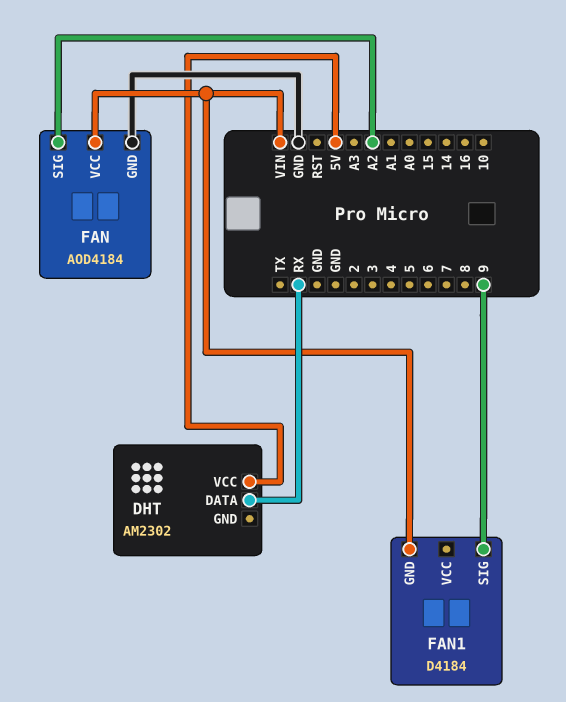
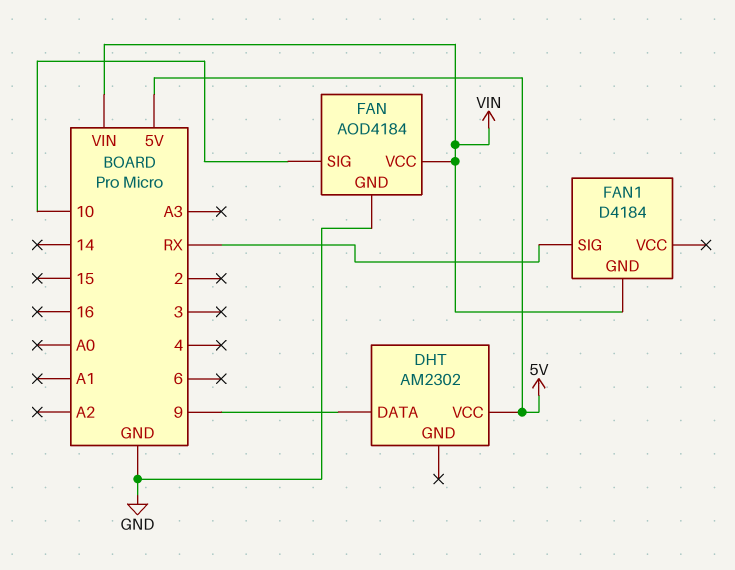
DHT pin DATA: RX -> 9
FAN pin SIG: A2 -> 10
FAN1 pin SIG: 9 -> RX

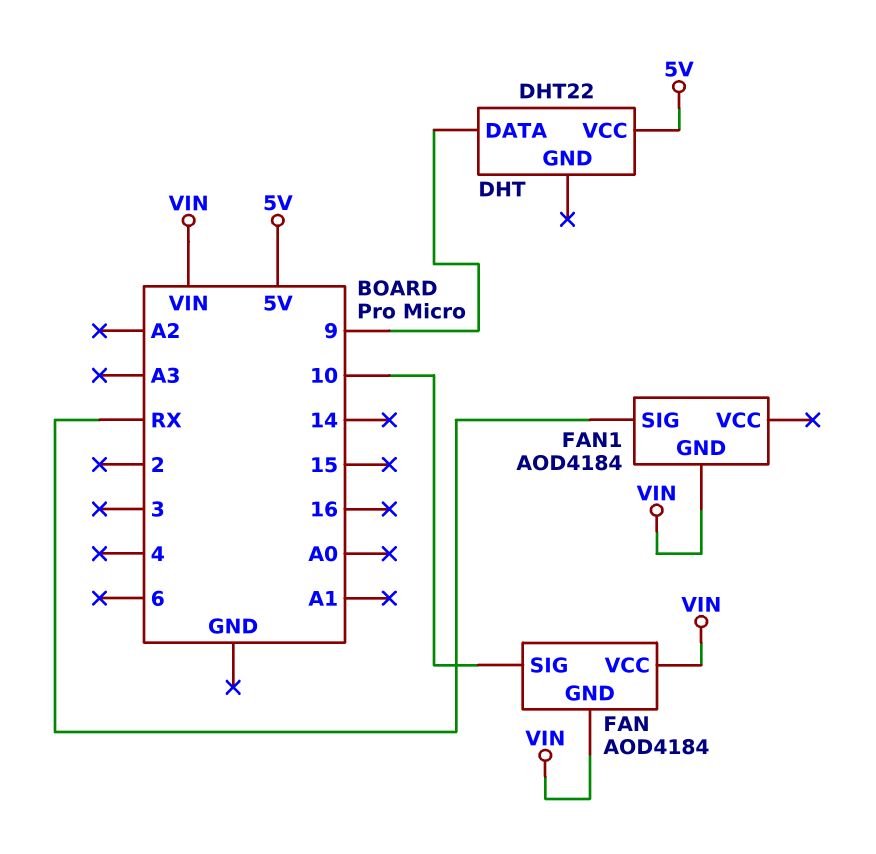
DHT: AM2302 -> DHT22
FAN pin GND: GND -> VIN
FAN1: D4184 -> AOD4184

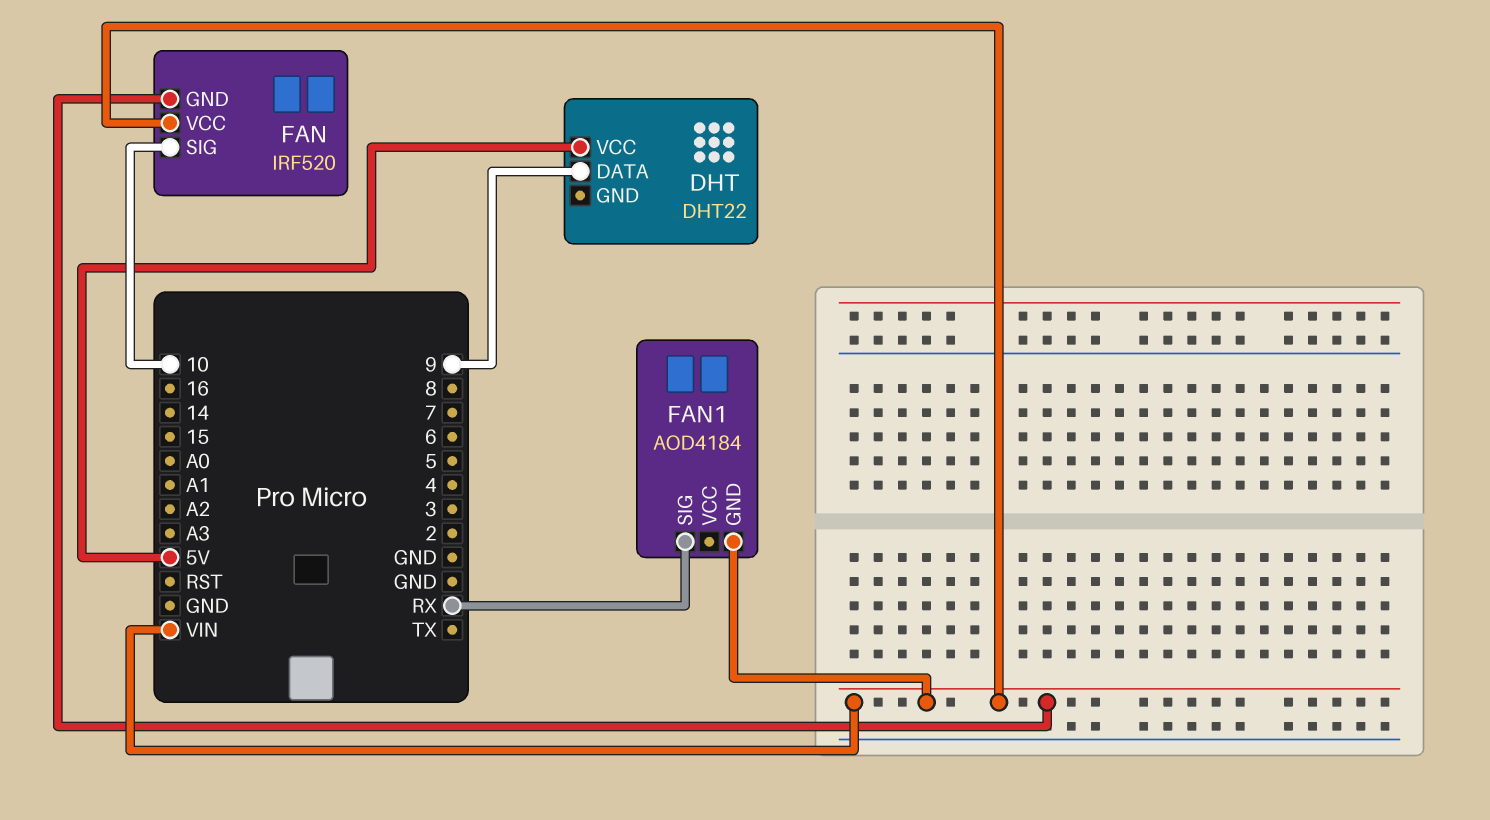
FAN: AOD4184 -> IRF520

